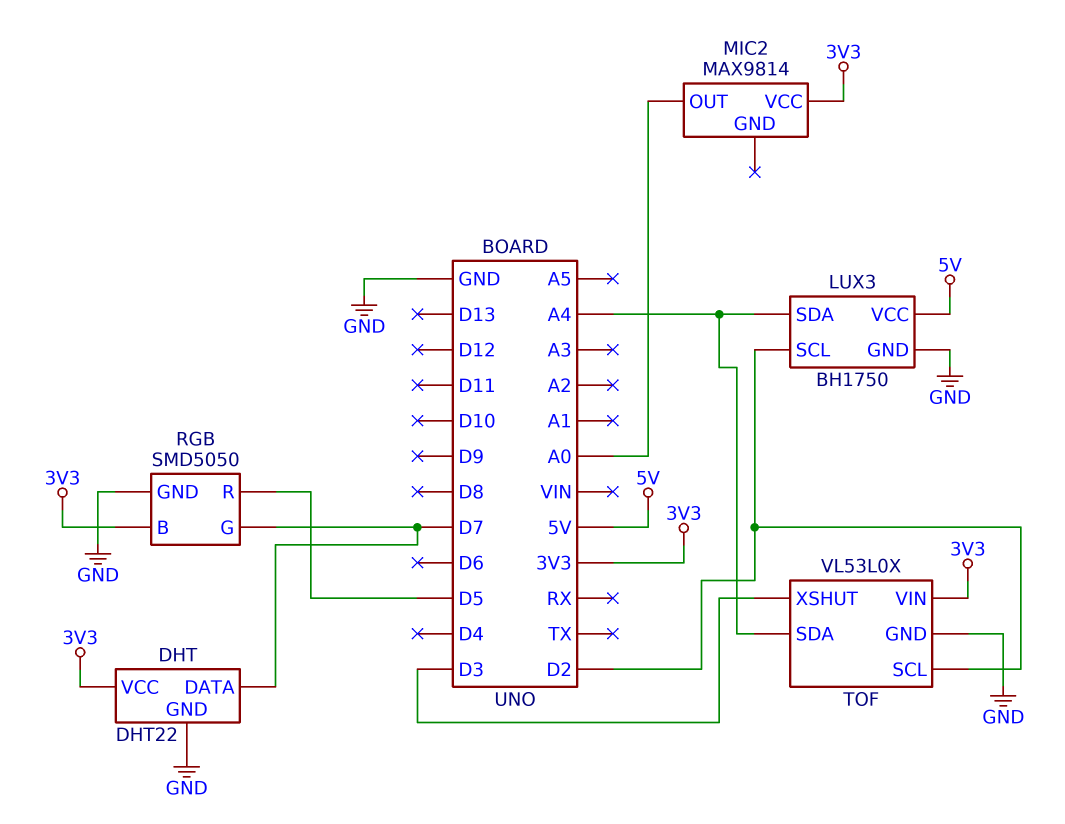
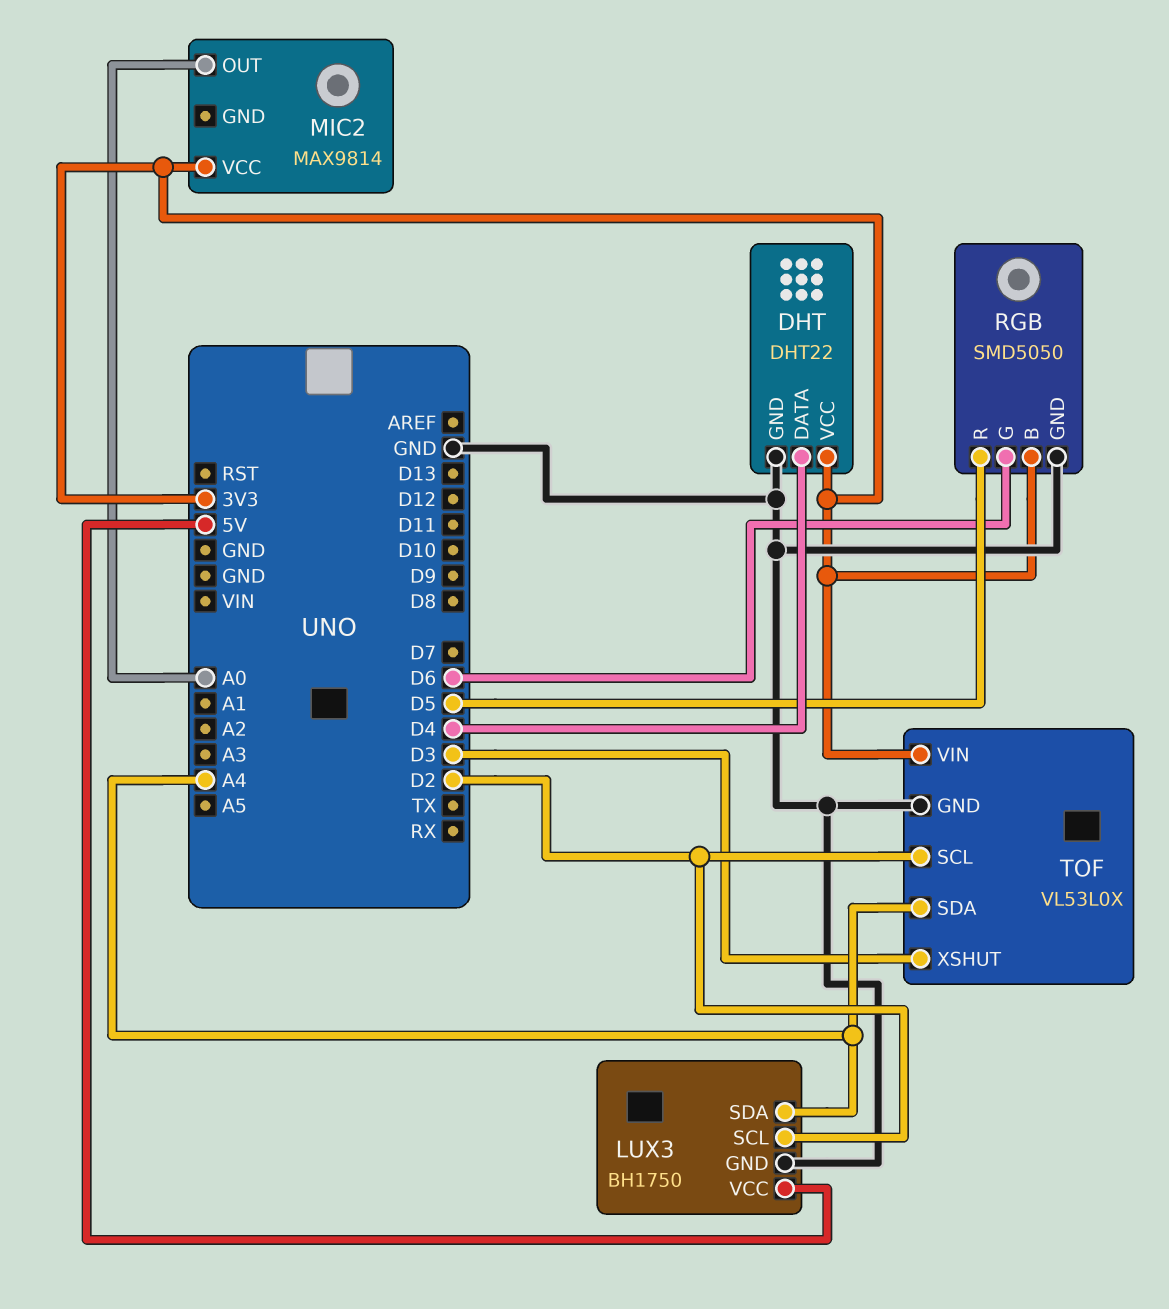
DHT pin DATA: D7 -> D4
RGB pin G: D7 -> D6

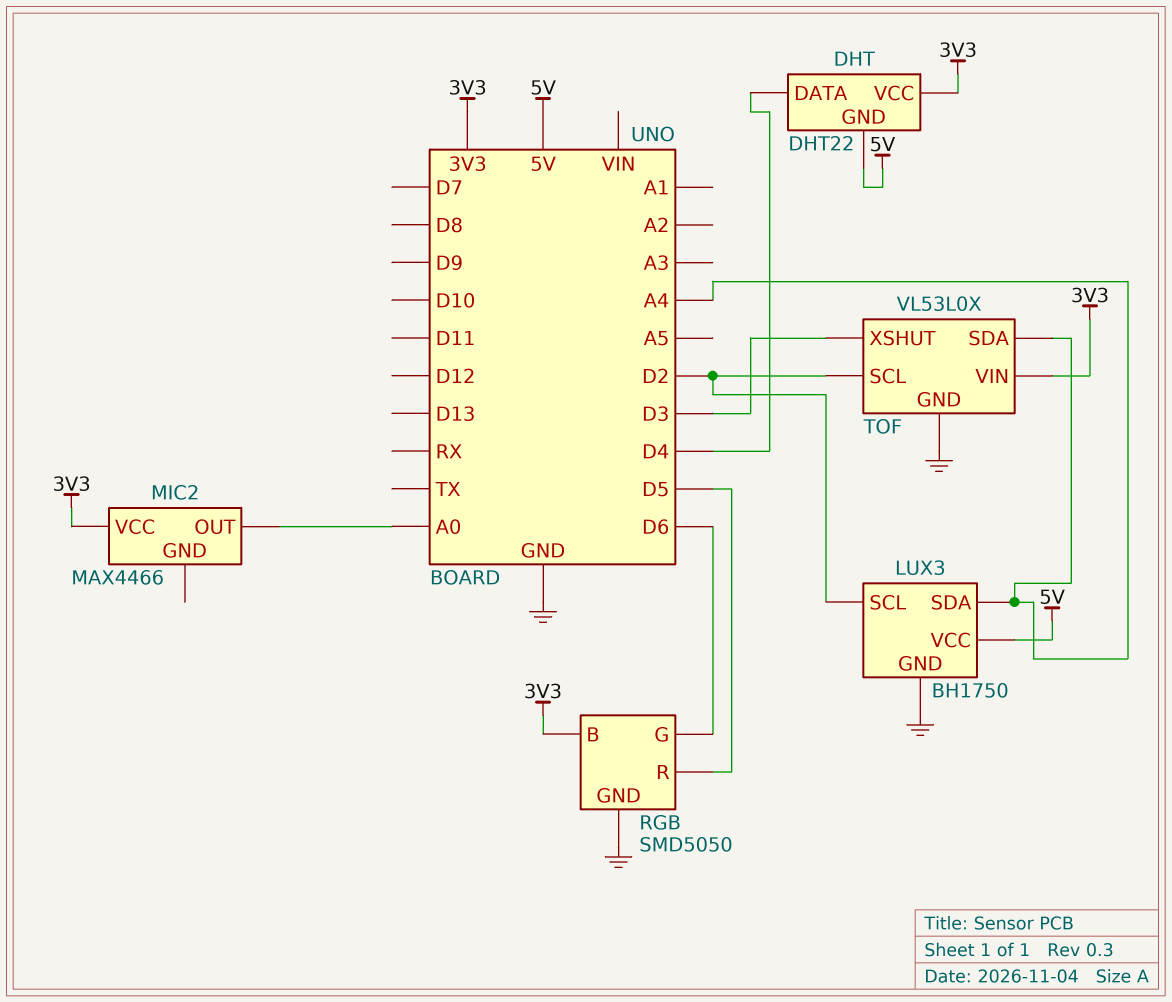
DHT pin GND: GND -> 5V
MIC2: MAX9814 -> MAX4466

